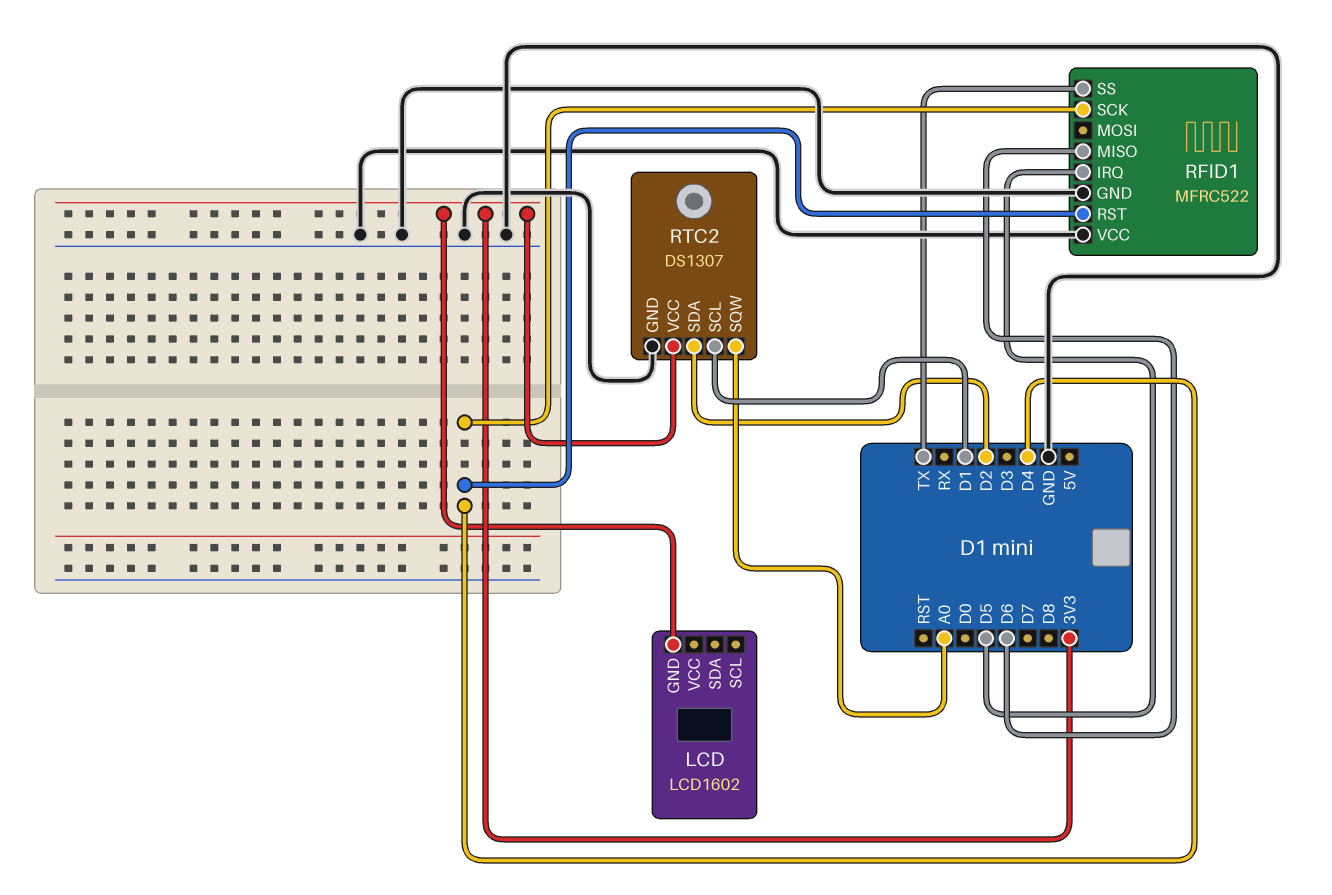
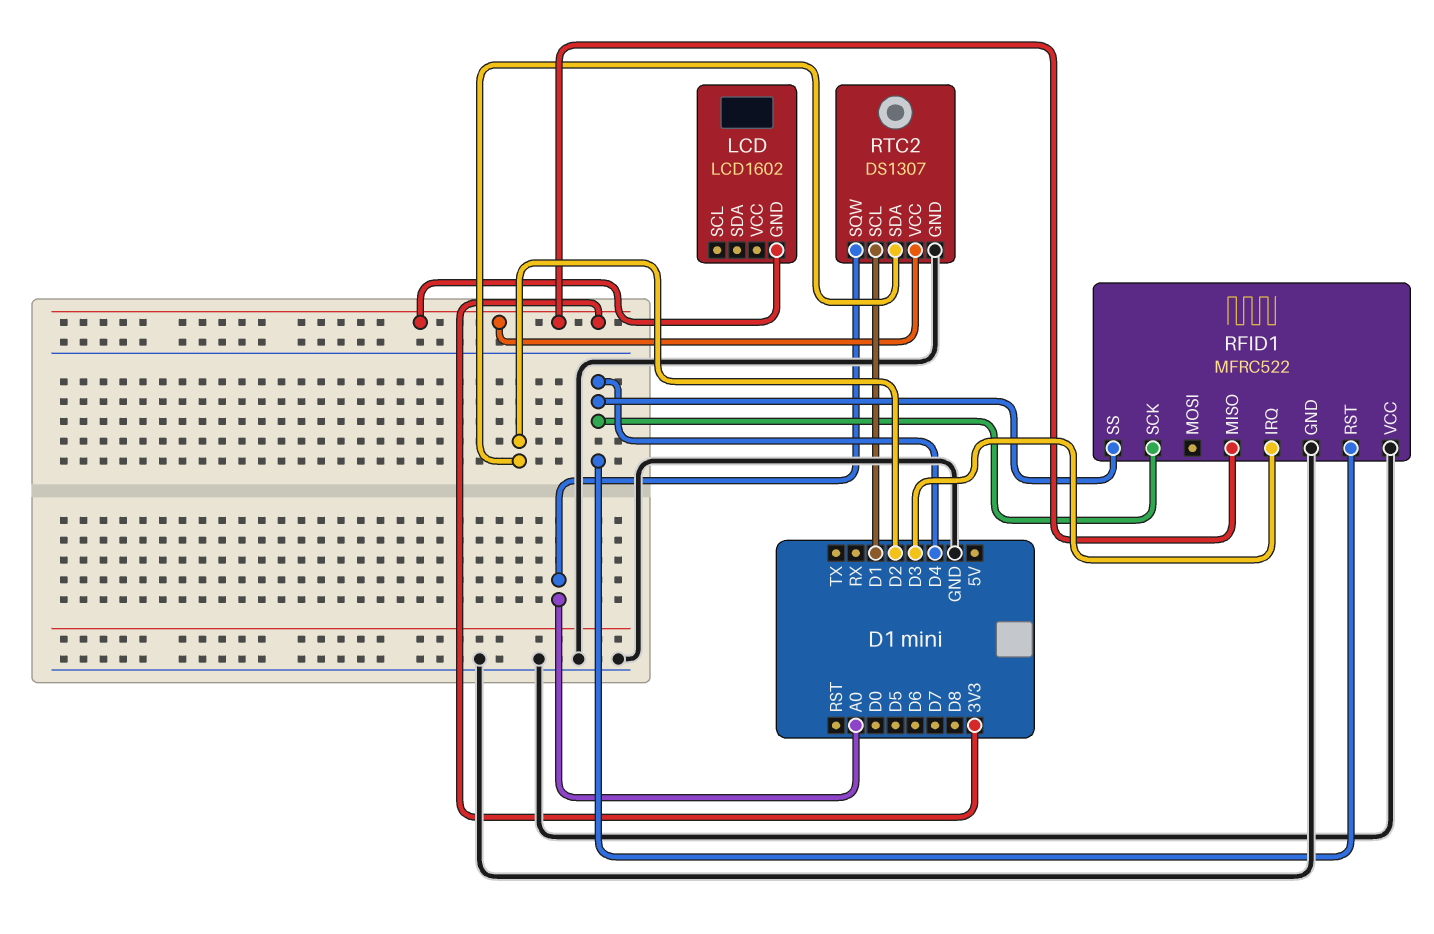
RFID1 pin IRQ: D5 -> D3
RFID1 pin MISO: D6 -> 3V3
RFID1 pin SS: TX -> D4

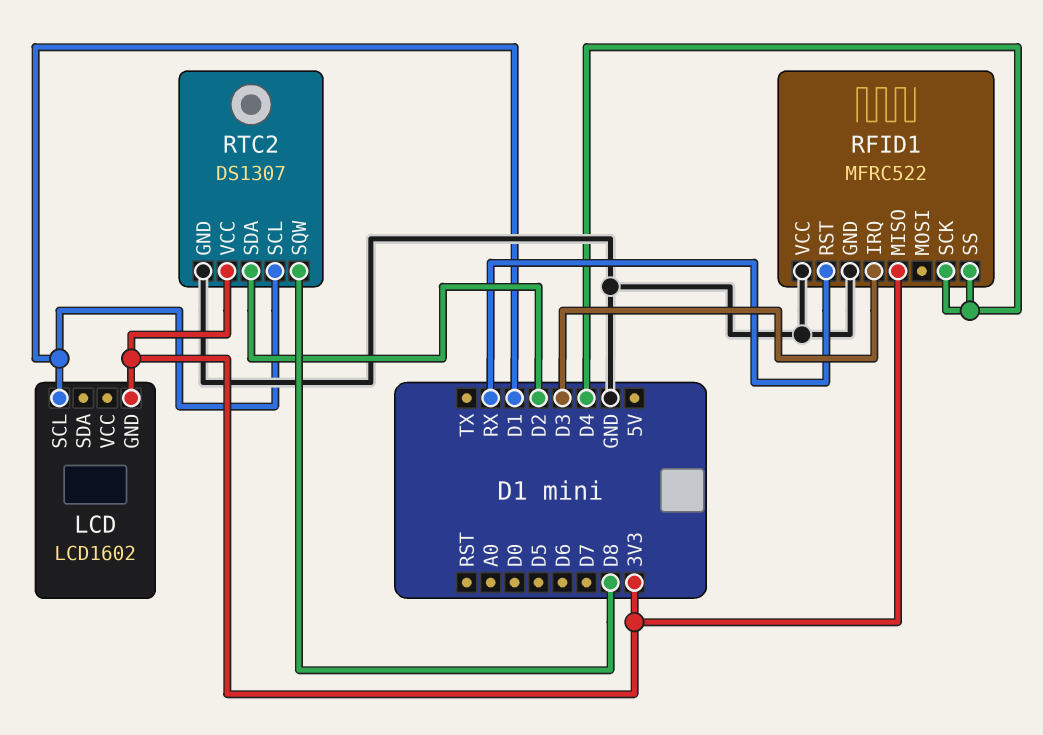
LCD pin SCL: none -> D1
RFID1 pin RST: D4 -> RX
RTC2 pin SQW: A0 -> D8

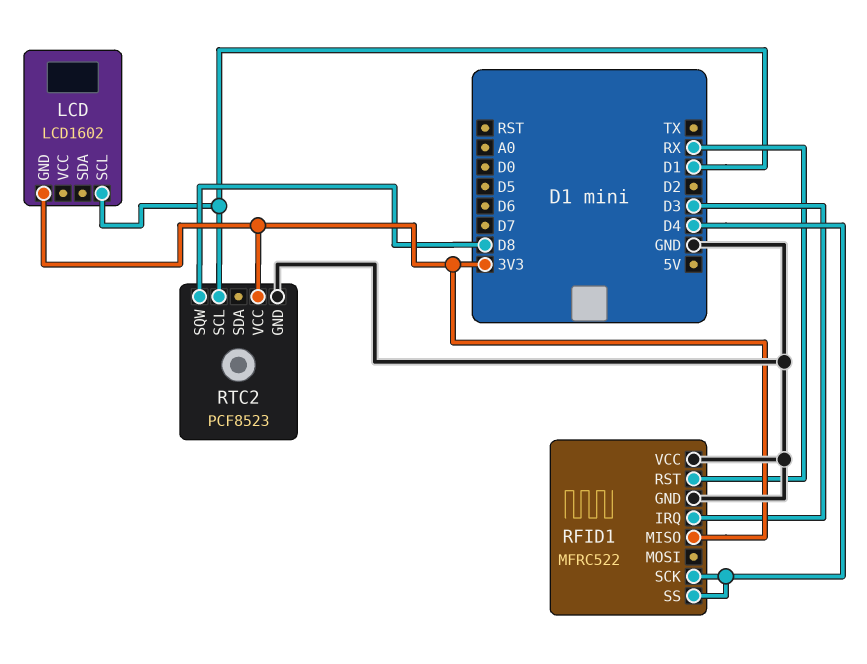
RTC2: DS1307 -> PCF8523
RTC2 pin SDA: D2 -> none

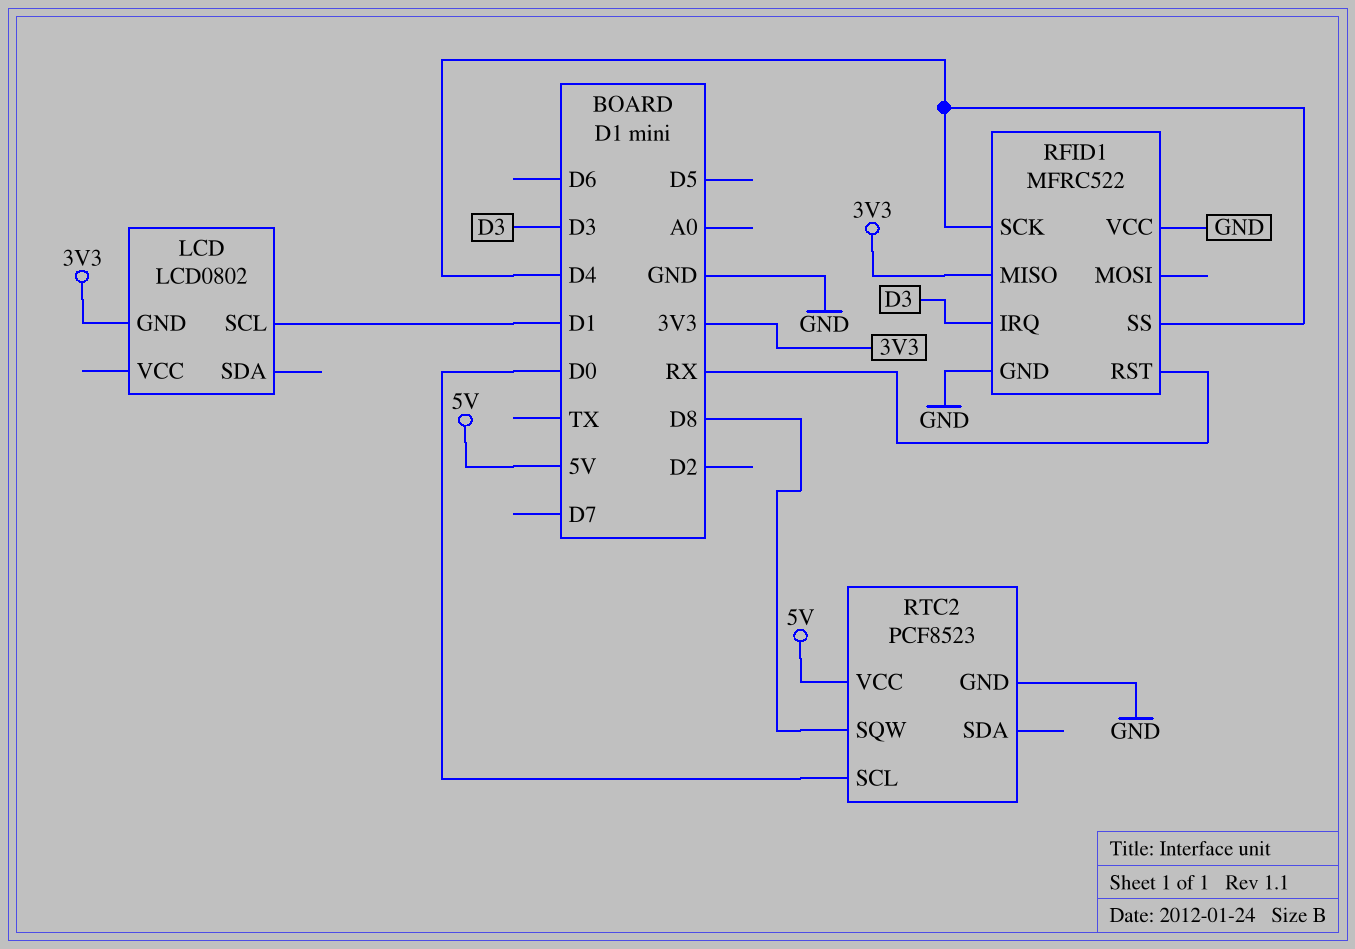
LCD: LCD1602 -> LCD0802
RTC2 pin SCL: D1 -> D0
RTC2 pin VCC: 3V3 -> 5V

